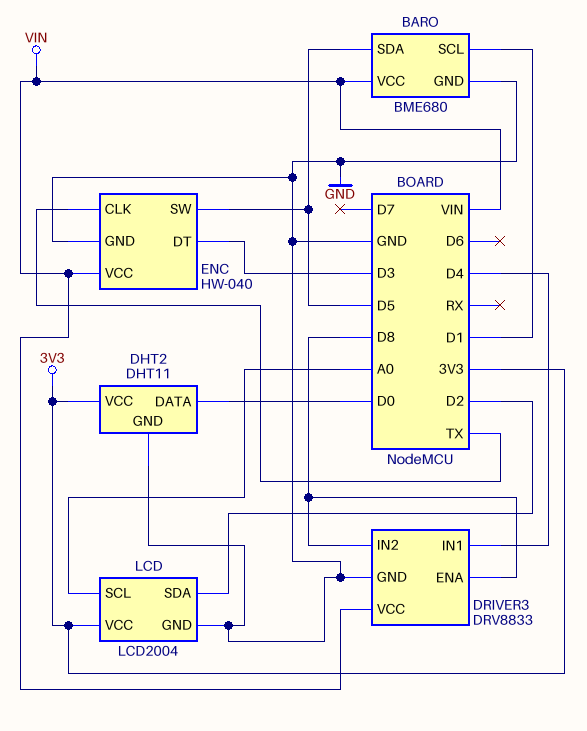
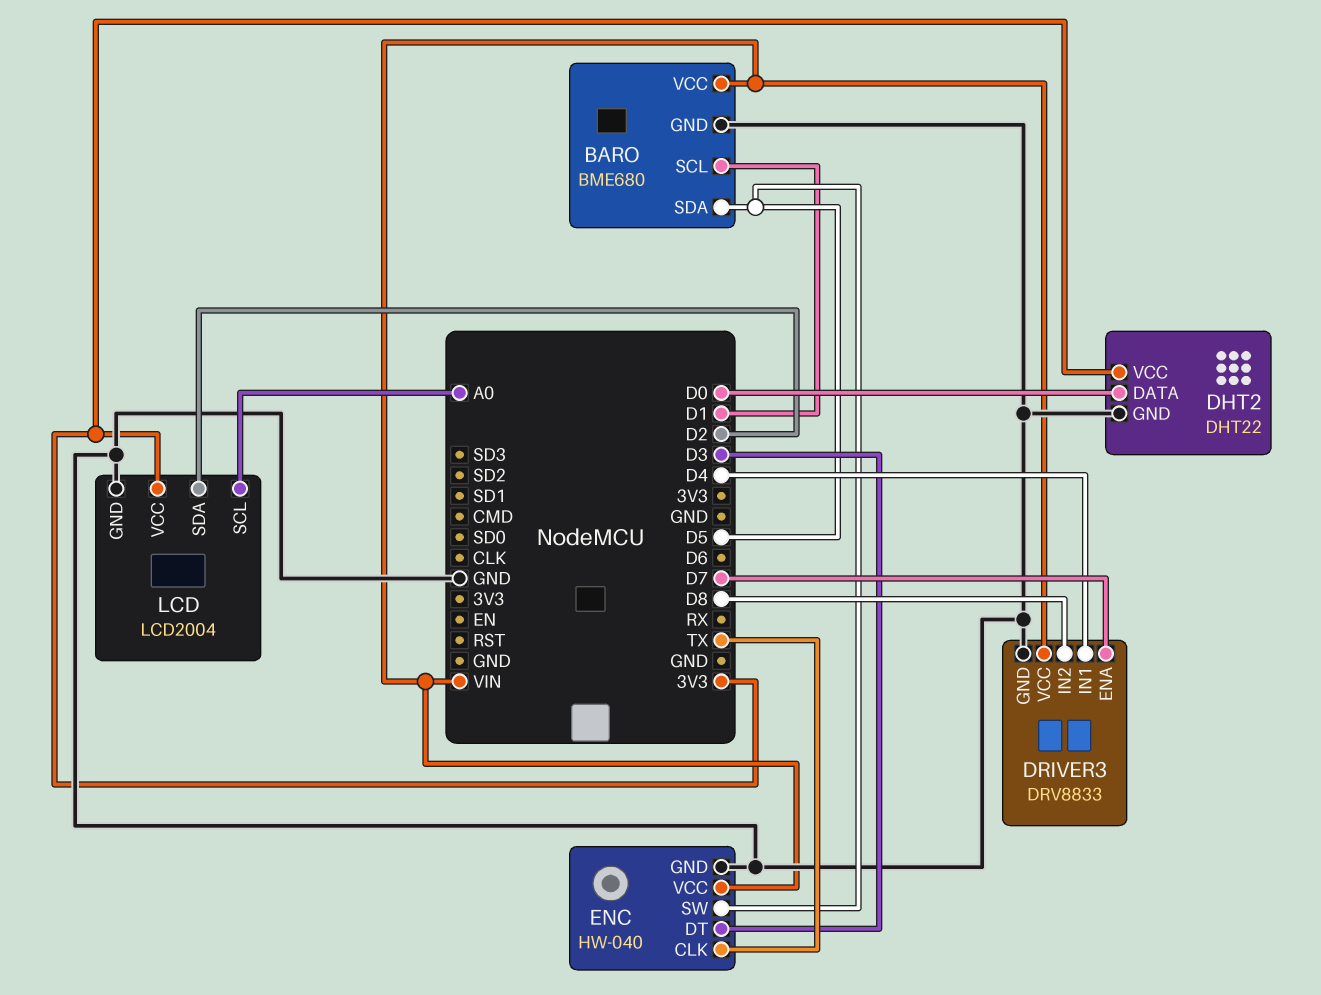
DHT2: DHT11 -> DHT22
DRIVER3 pin ENA: D8 -> D7

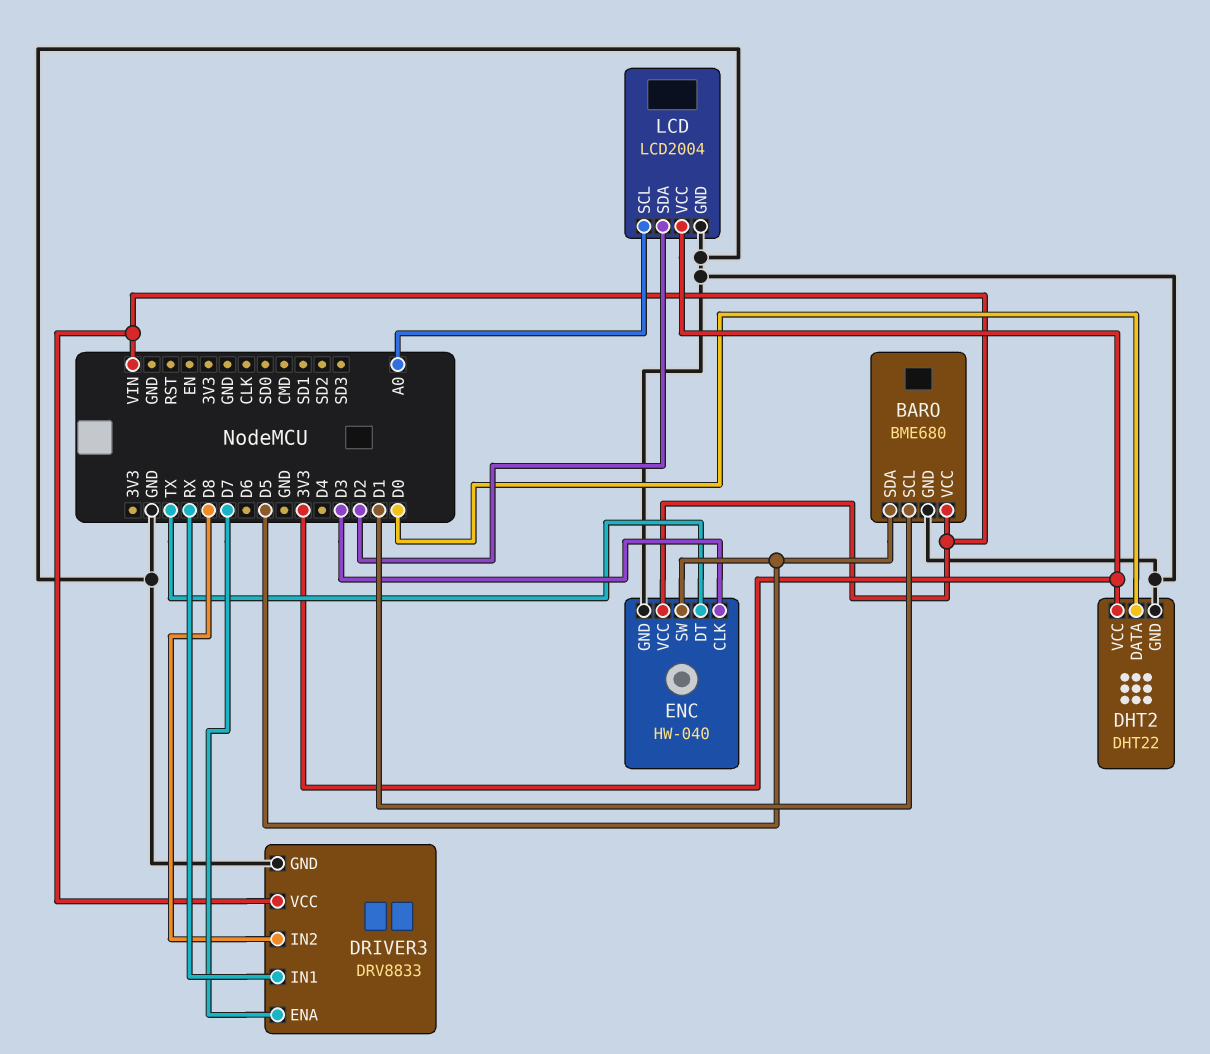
DRIVER3 pin IN1: D4 -> RX
ENC pin CLK: TX -> D3
ENC pin DT: D3 -> TX

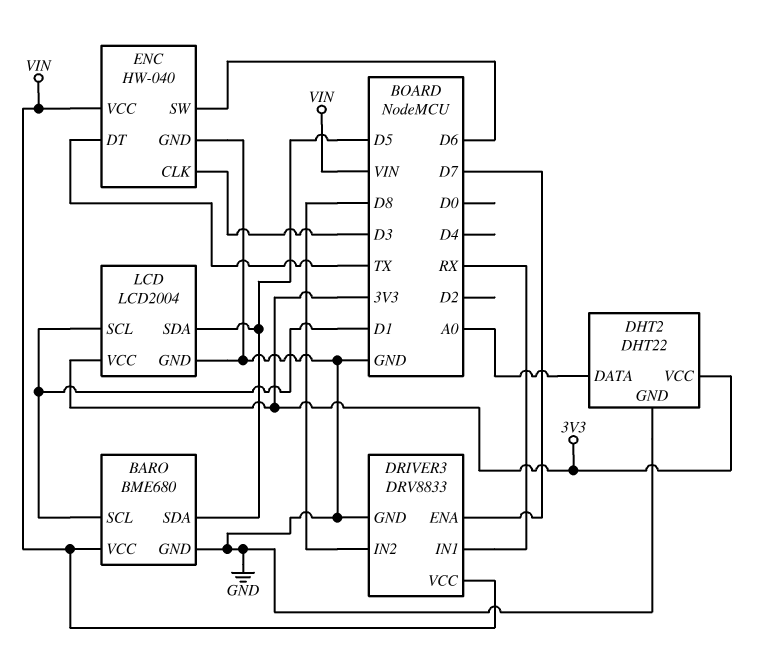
DHT2 pin DATA: D0 -> A0
ENC pin SW: D5 -> D6
LCD pin SCL: A0 -> D1
LCD pin SDA: D2 -> D5

